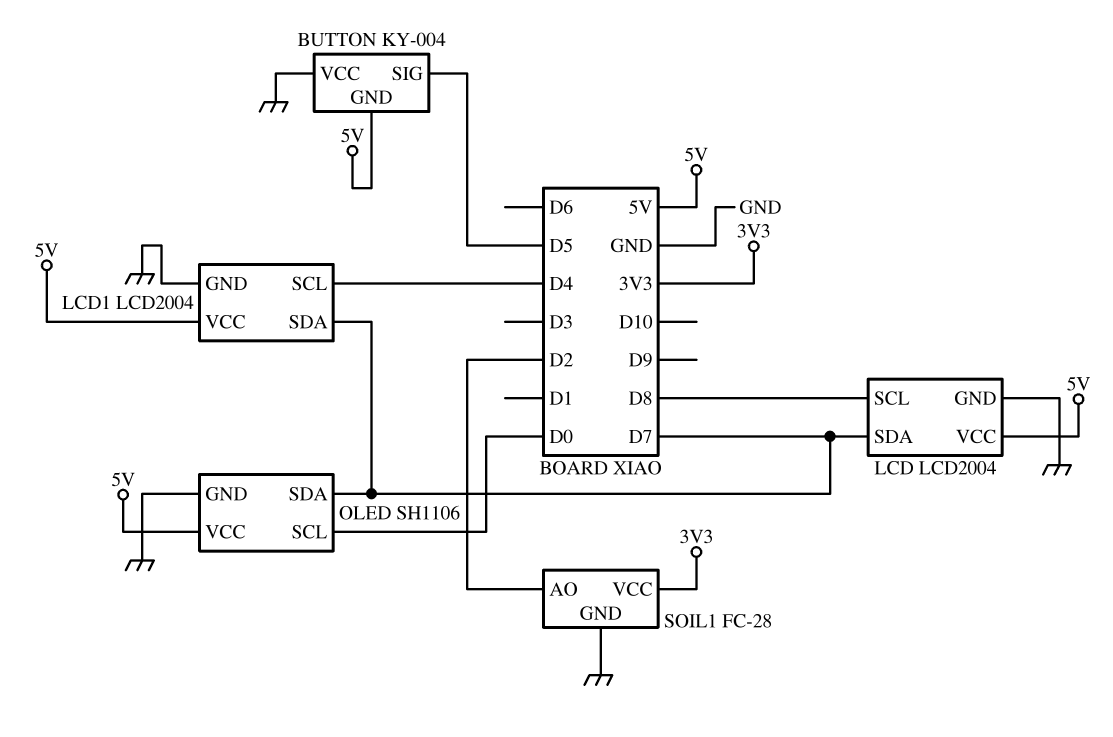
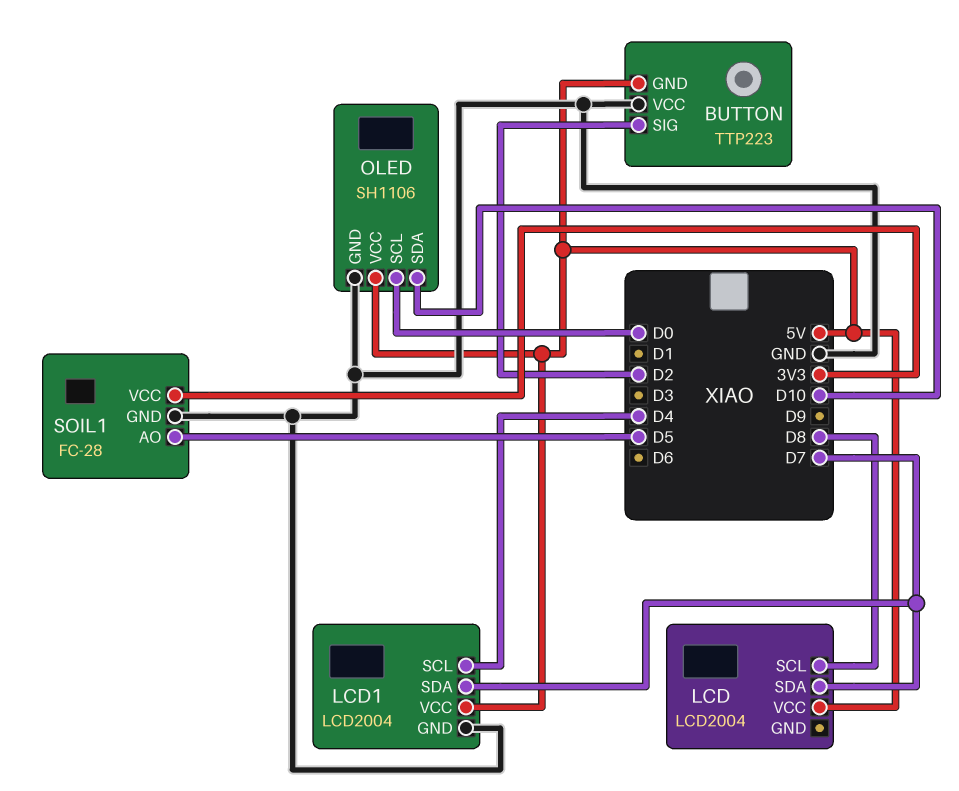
BUTTON: KY-004 -> TTP223
BUTTON pin SIG: D5 -> D2
LCD pin GND: GND -> none
OLED pin SDA: D7 -> D10
SOIL1 pin AO: D2 -> D5

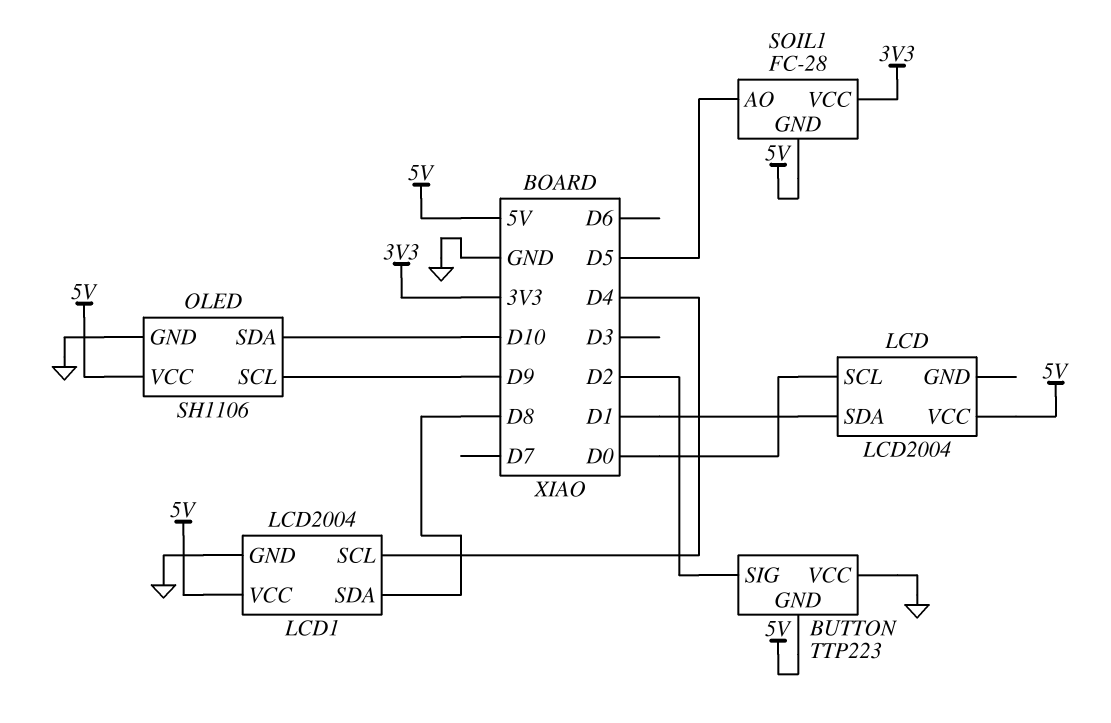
LCD pin SCL: D8 -> D0
LCD pin SDA: D7 -> D1
LCD1 pin SDA: D7 -> D8
OLED pin SCL: D0 -> D9
SOIL1 pin GND: GND -> 5V

